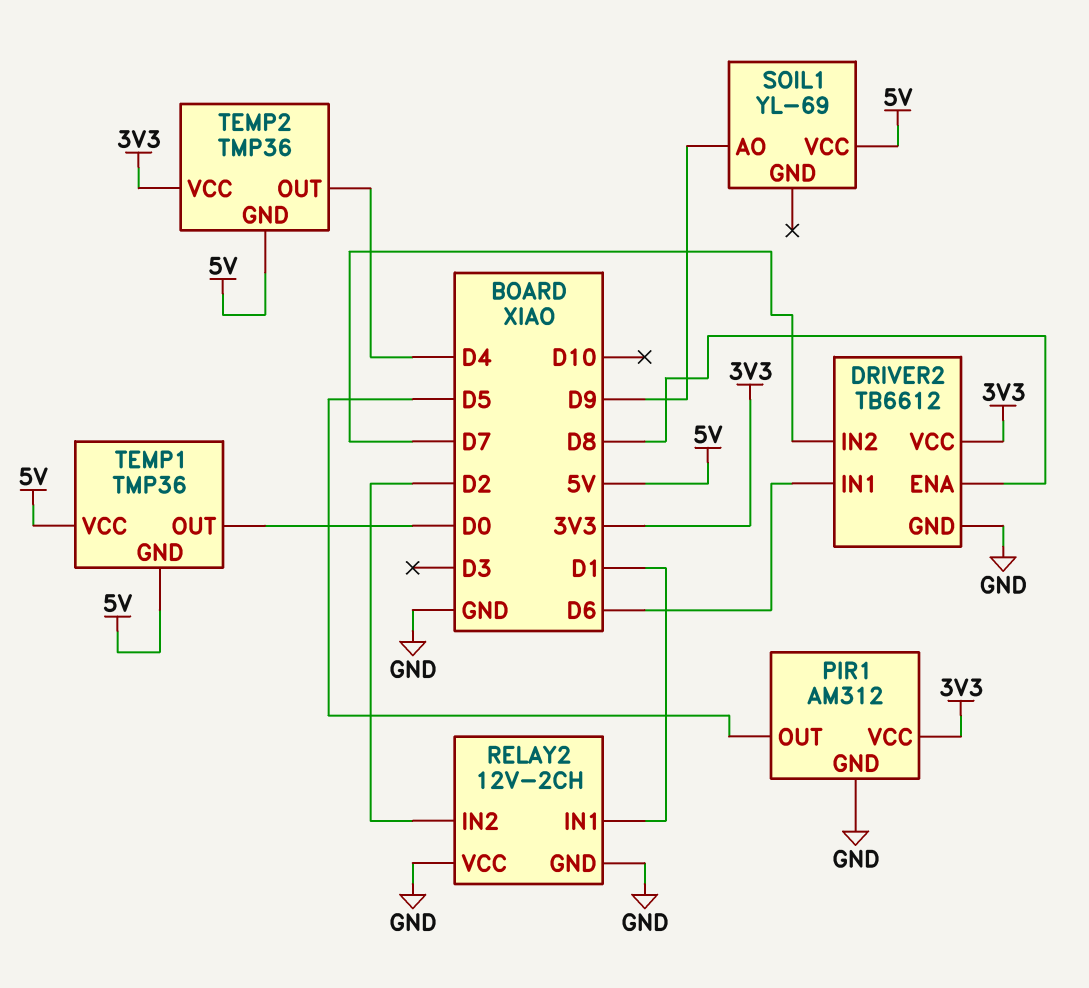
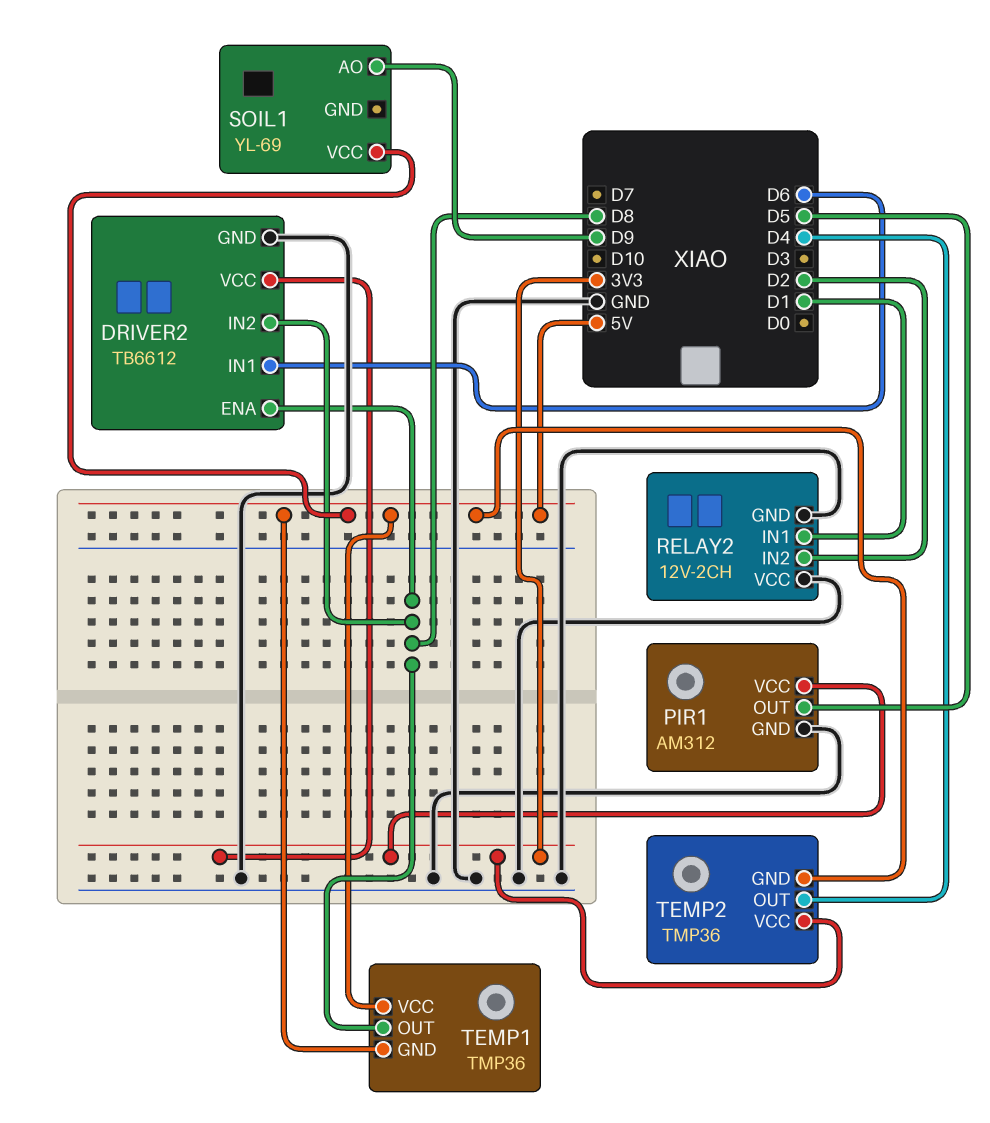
DRIVER2 pin IN2: D7 -> D8
TEMP1 pin OUT: D0 -> D8

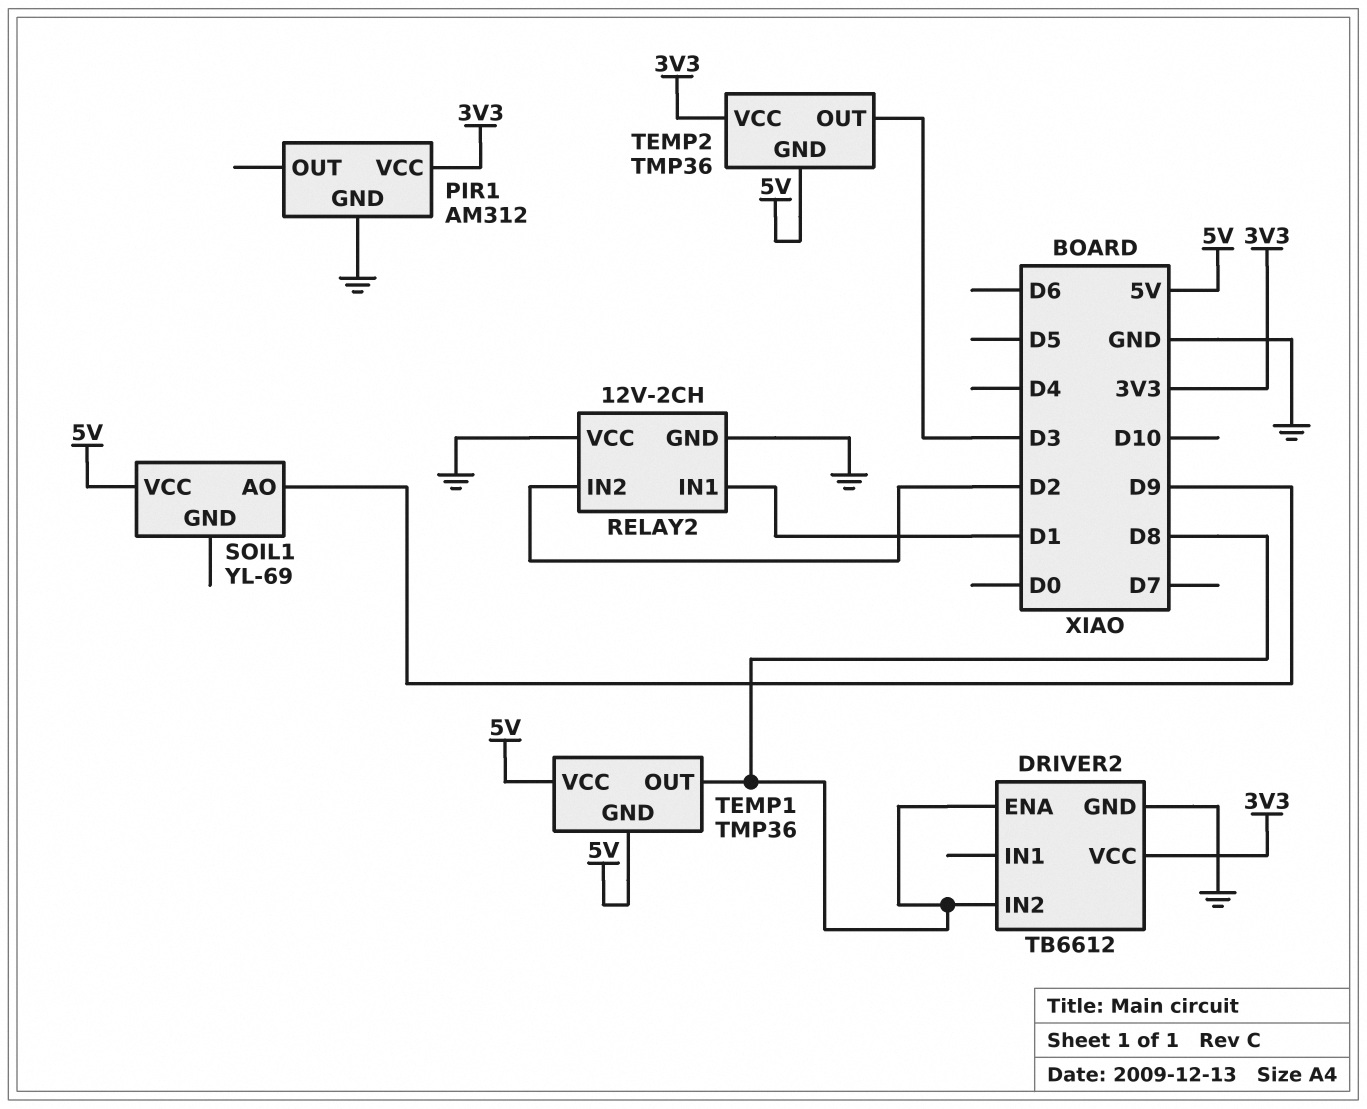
DRIVER2 pin IN1: D6 -> none
PIR1 pin OUT: D5 -> none
TEMP2 pin OUT: D4 -> D3

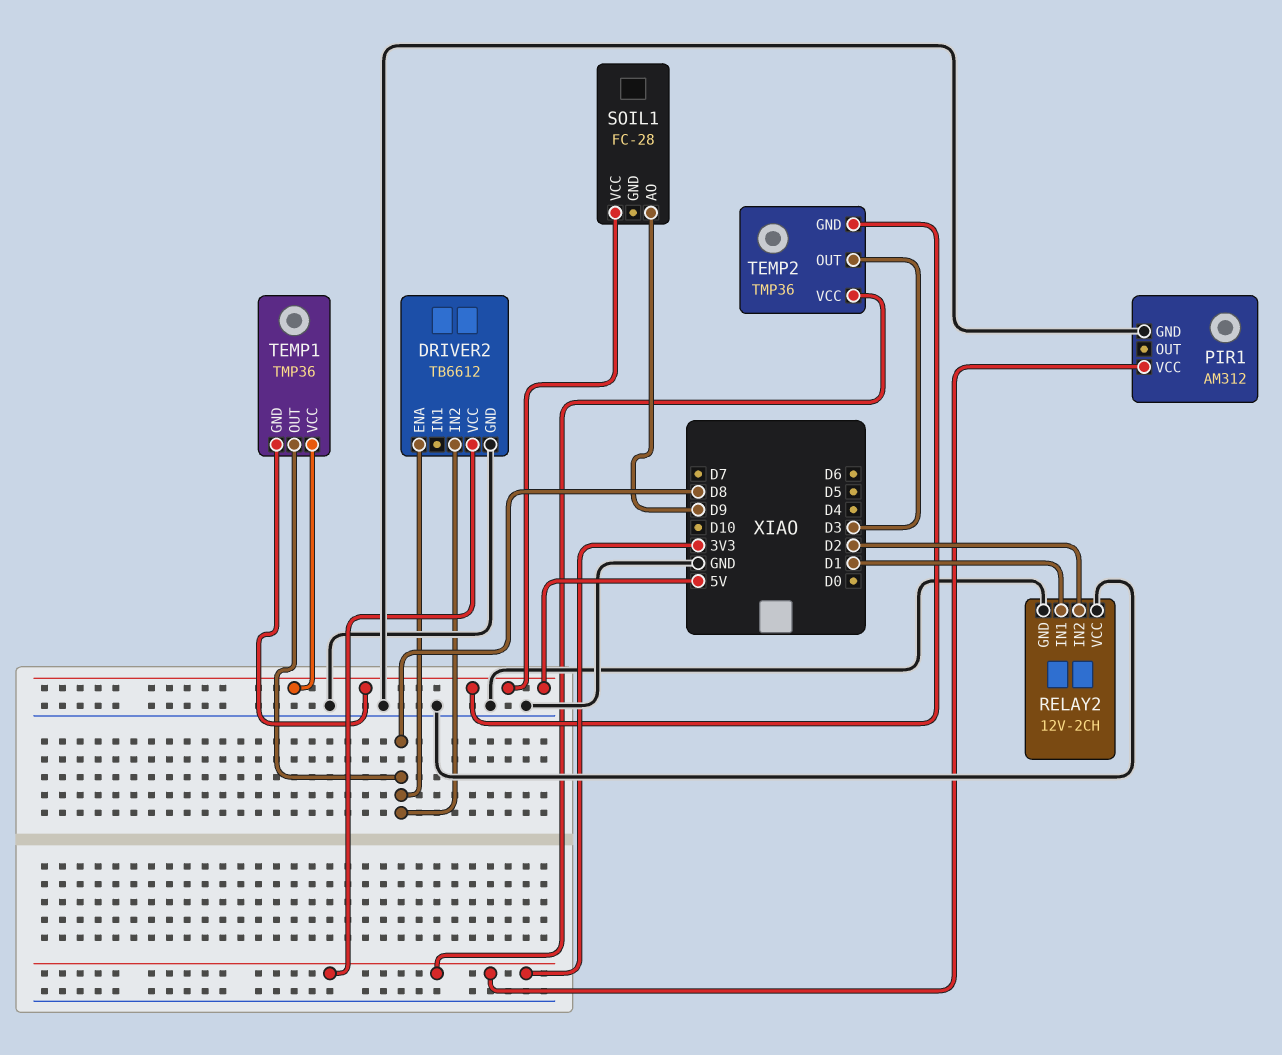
SOIL1: YL-69 -> FC-28

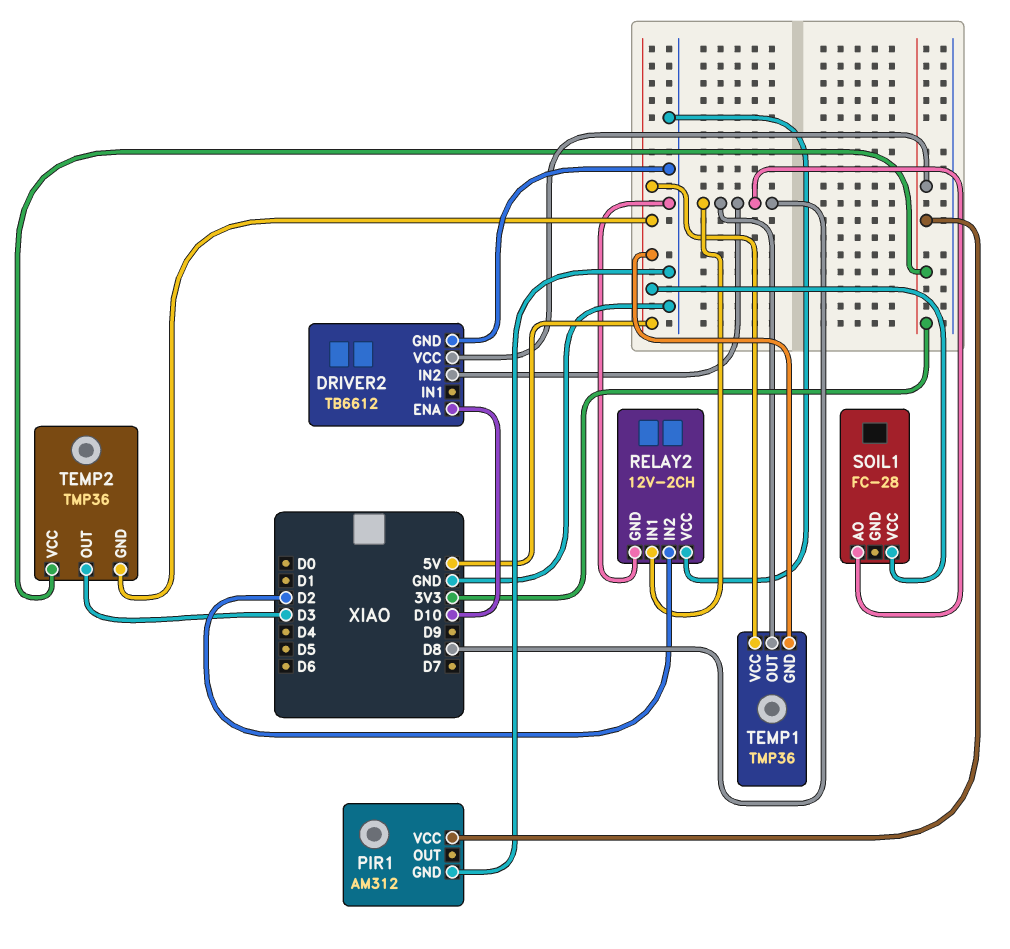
DRIVER2 pin ENA: D8 -> D10
RELAY2 pin IN1: D1 -> D8
SOIL1 pin AO: D9 -> D8

